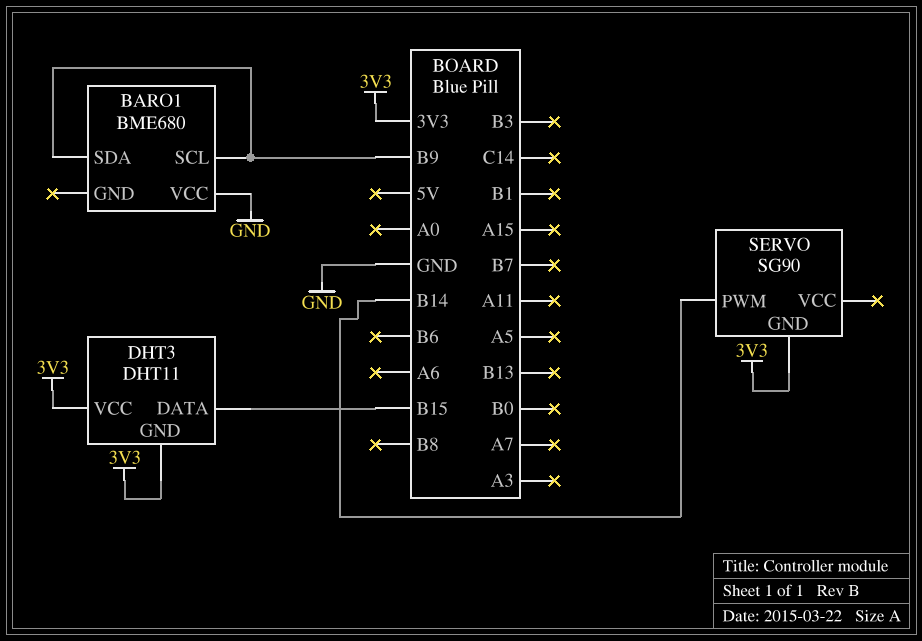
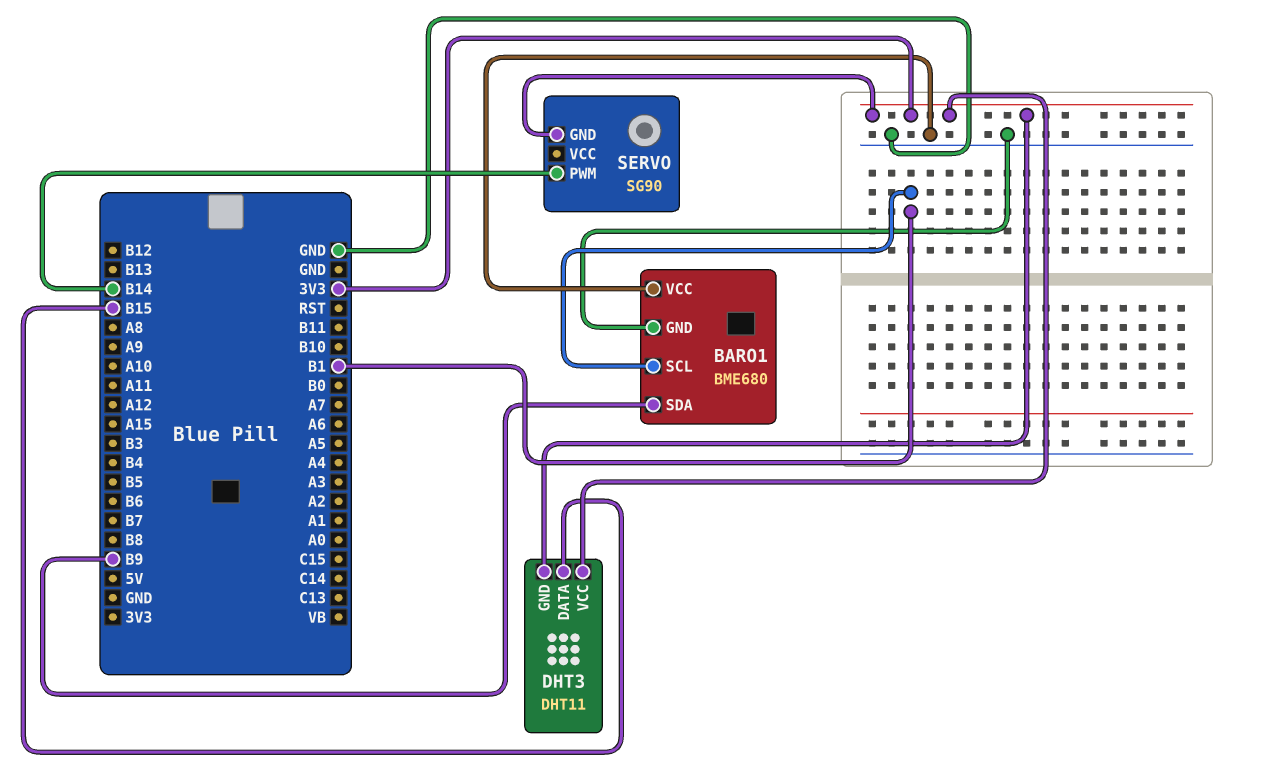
BARO1 pin GND: none -> GND
BARO1 pin SCL: B9 -> B1

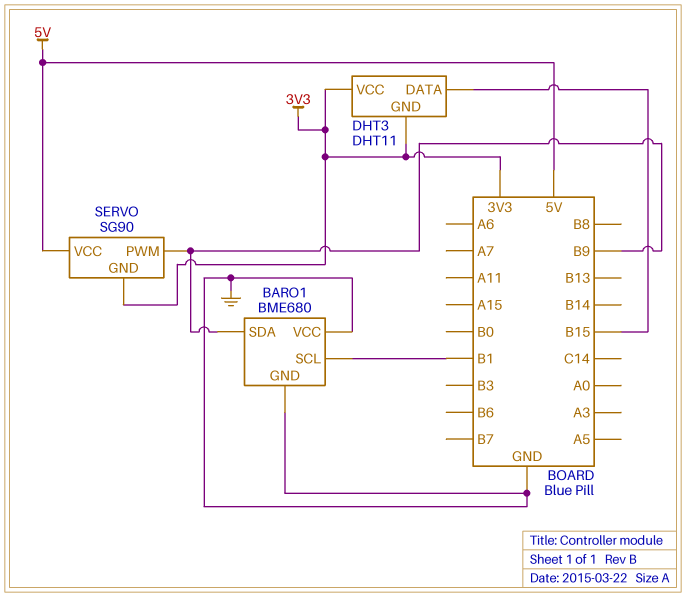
SERVO pin PWM: B14 -> B9
SERVO pin VCC: none -> 5V

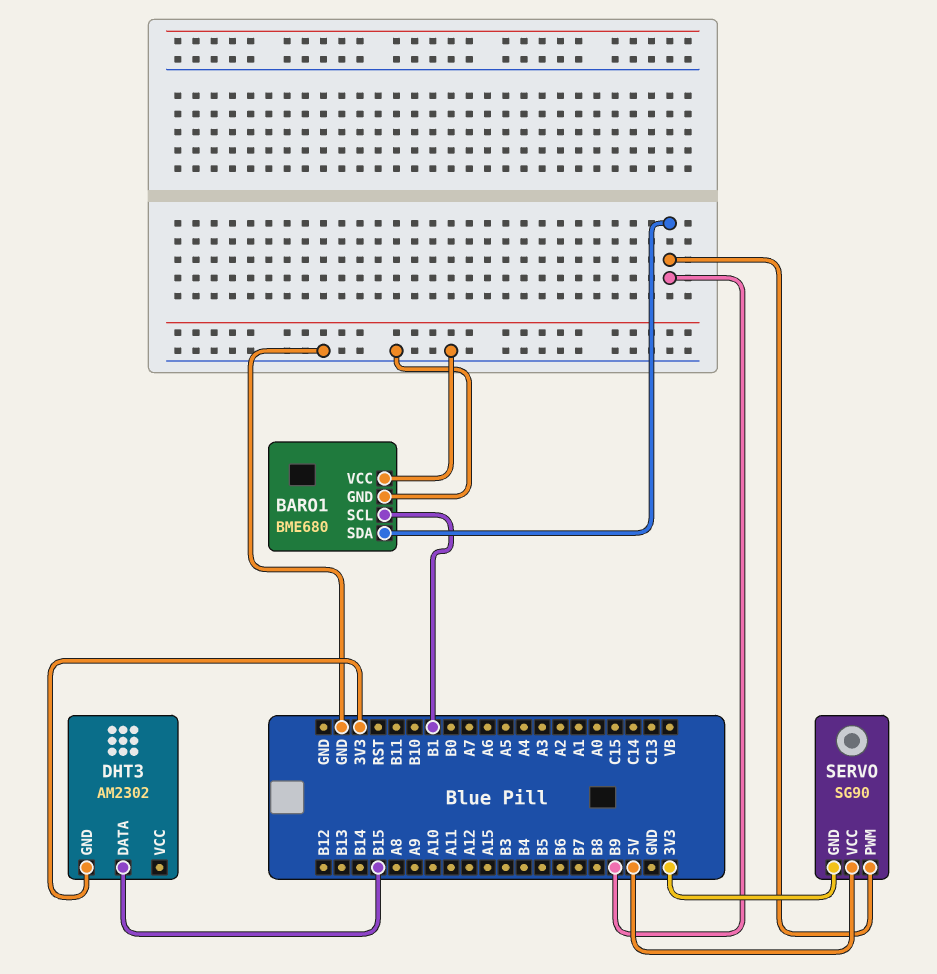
DHT3: DHT11 -> AM2302
DHT3 pin VCC: 3V3 -> none

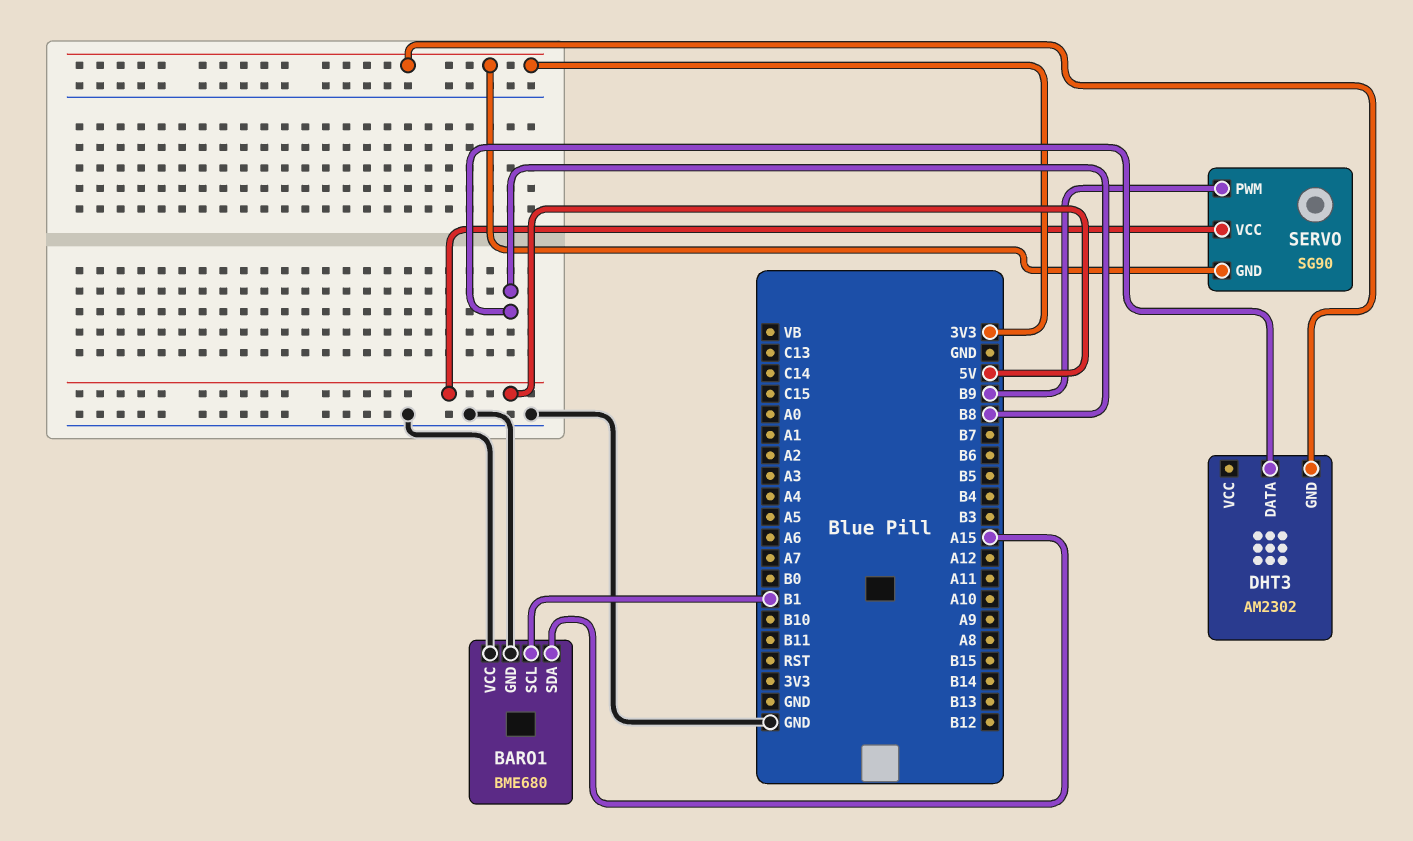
BARO1 pin SDA: B9 -> A15
DHT3 pin DATA: B15 -> B8

